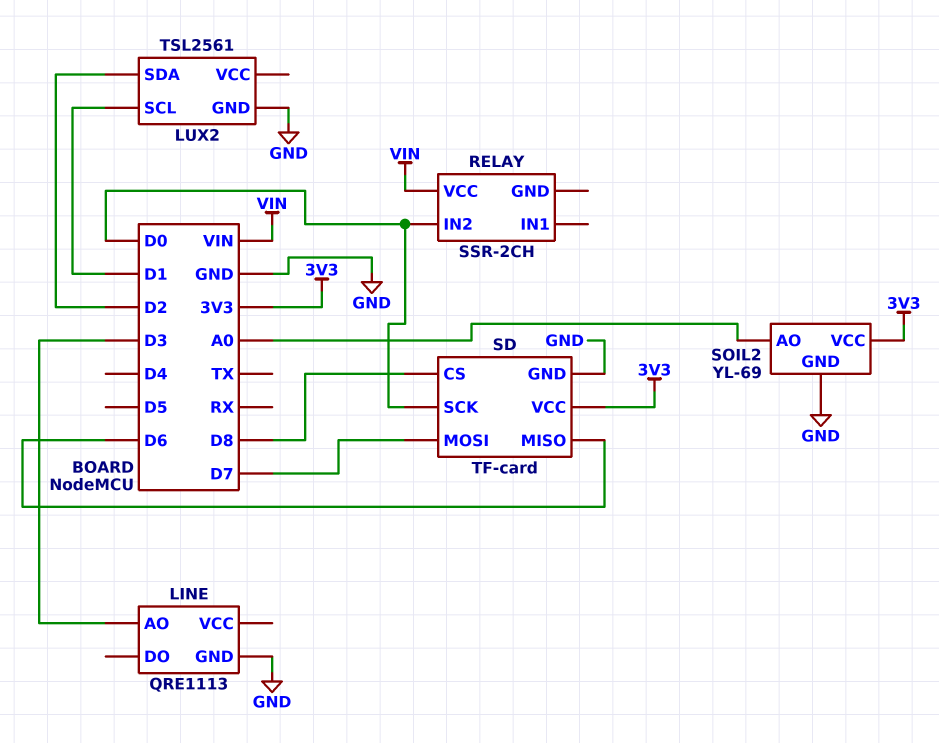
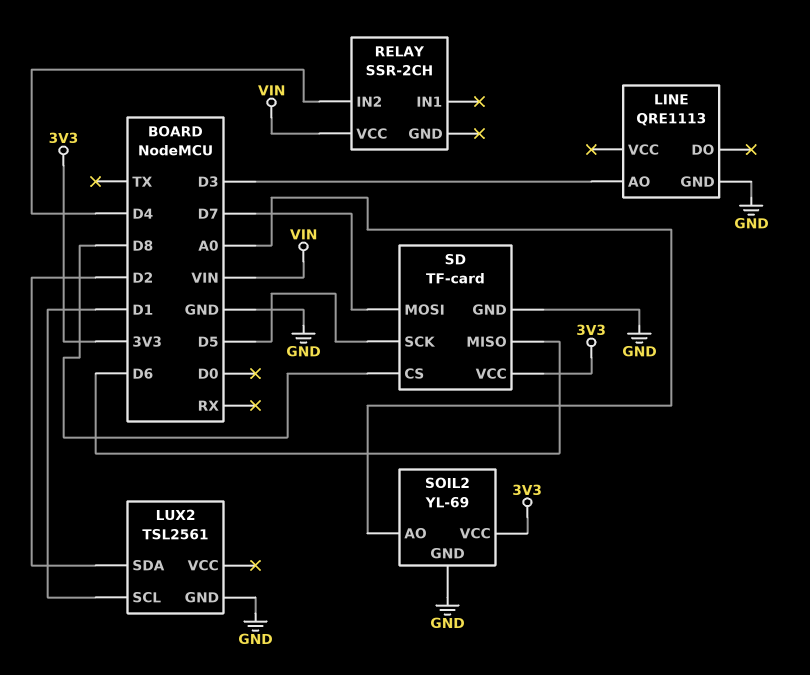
RELAY pin IN2: D0 -> D4
SD pin SCK: D0 -> D5

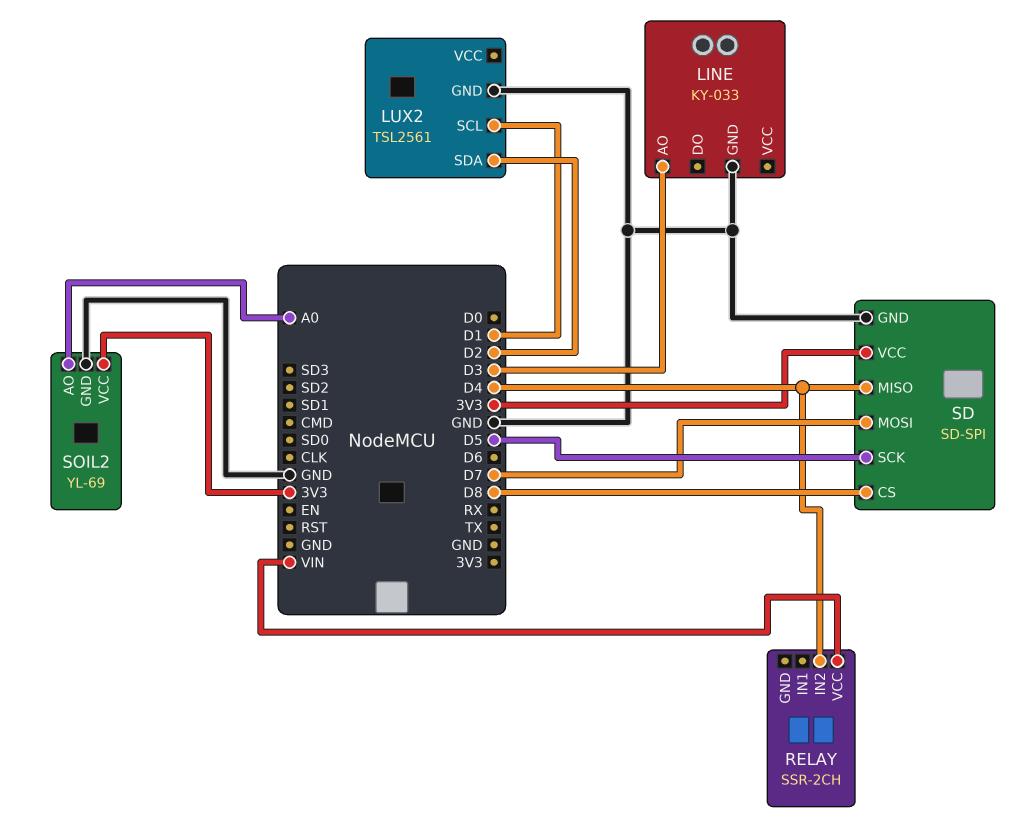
LINE: QRE1113 -> KY-033
SD: TF-card -> SD-SPI
SD pin MISO: D6 -> D4

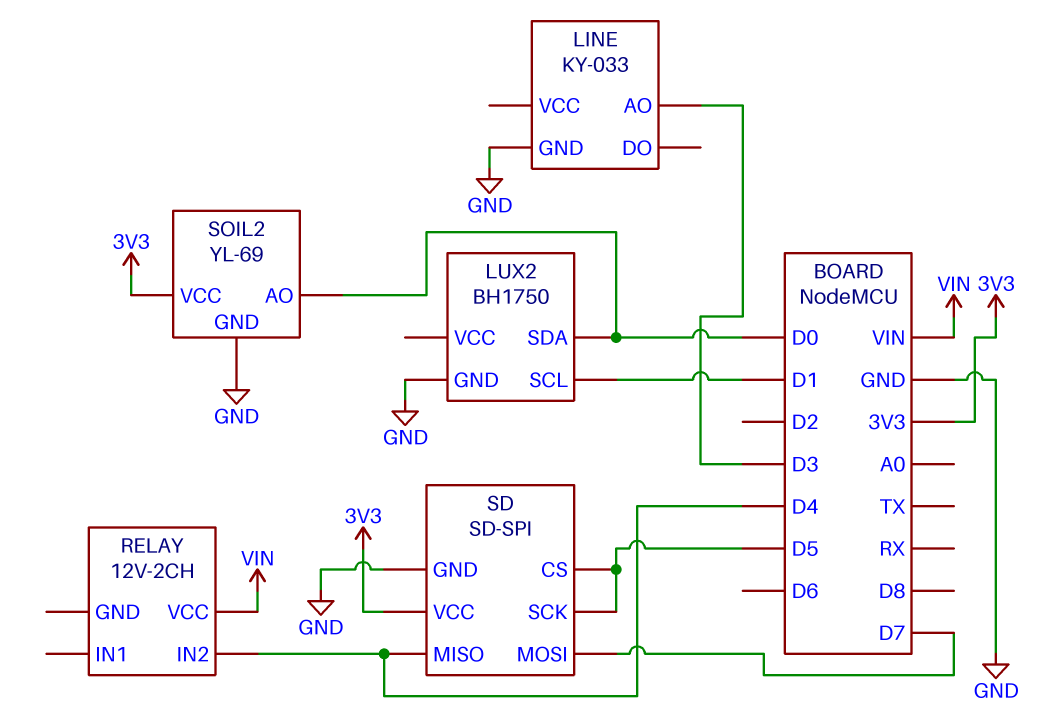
LUX2: TSL2561 -> BH1750
LUX2 pin SDA: D2 -> D0
RELAY: SSR-2CH -> 12V-2CH
SD pin CS: D8 -> D5
SOIL2 pin AO: A0 -> D0

